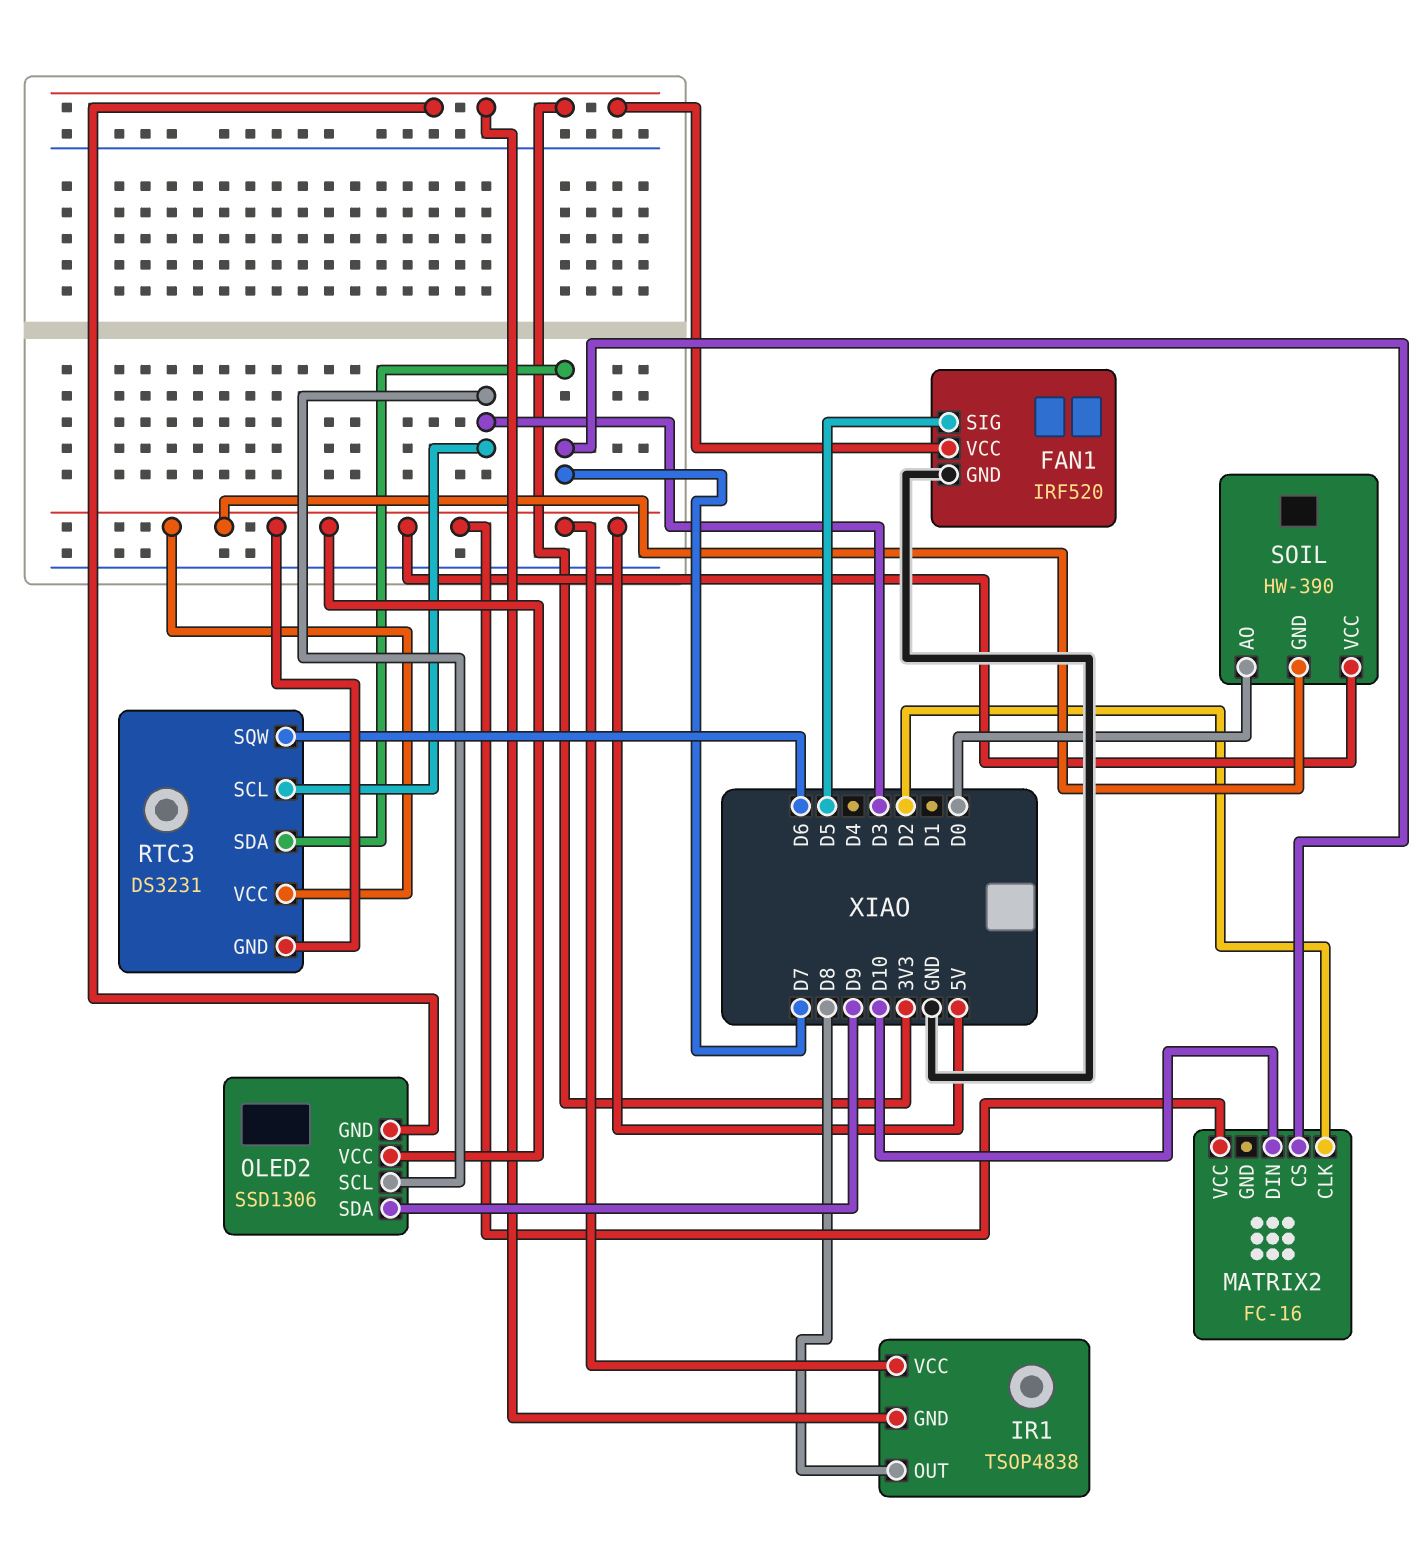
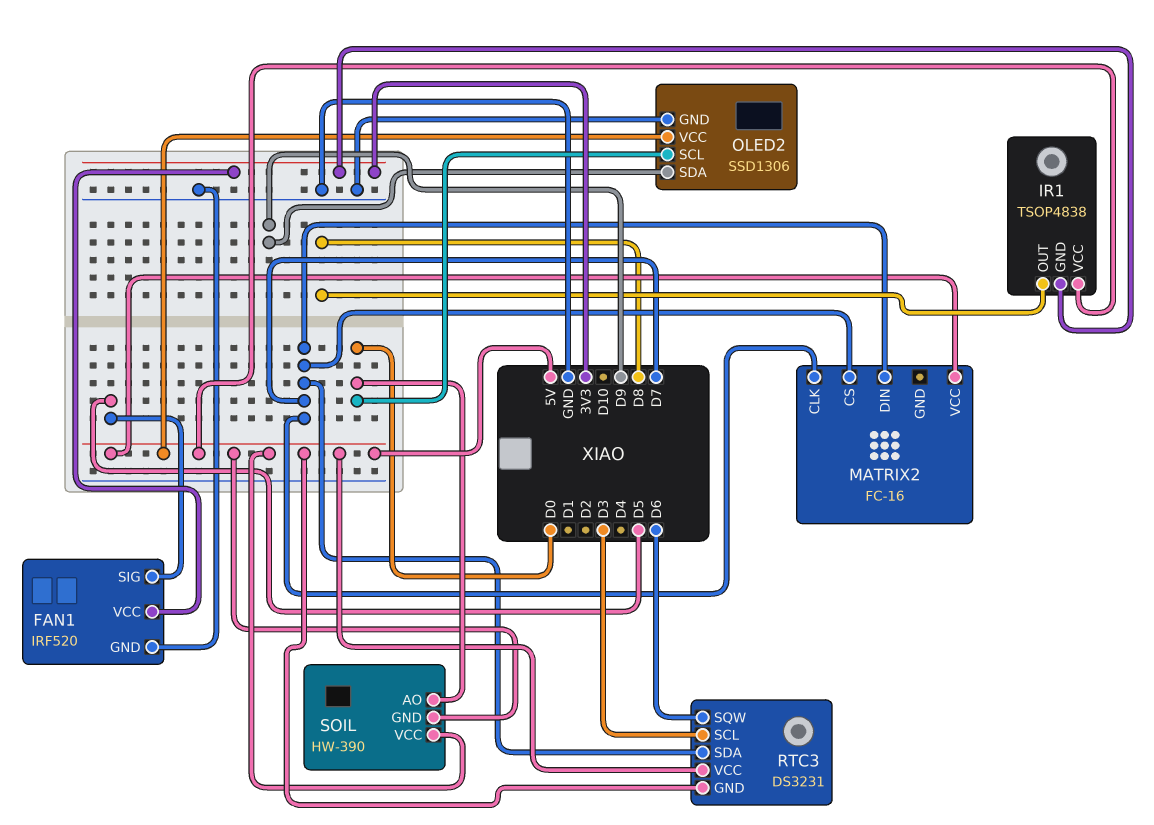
MATRIX2 pin CLK: D2 -> D7
MATRIX2 pin DIN: D10 -> D7
OLED2 pin GND: 3V3 -> GND
OLED2 pin SCL: D3 -> D0

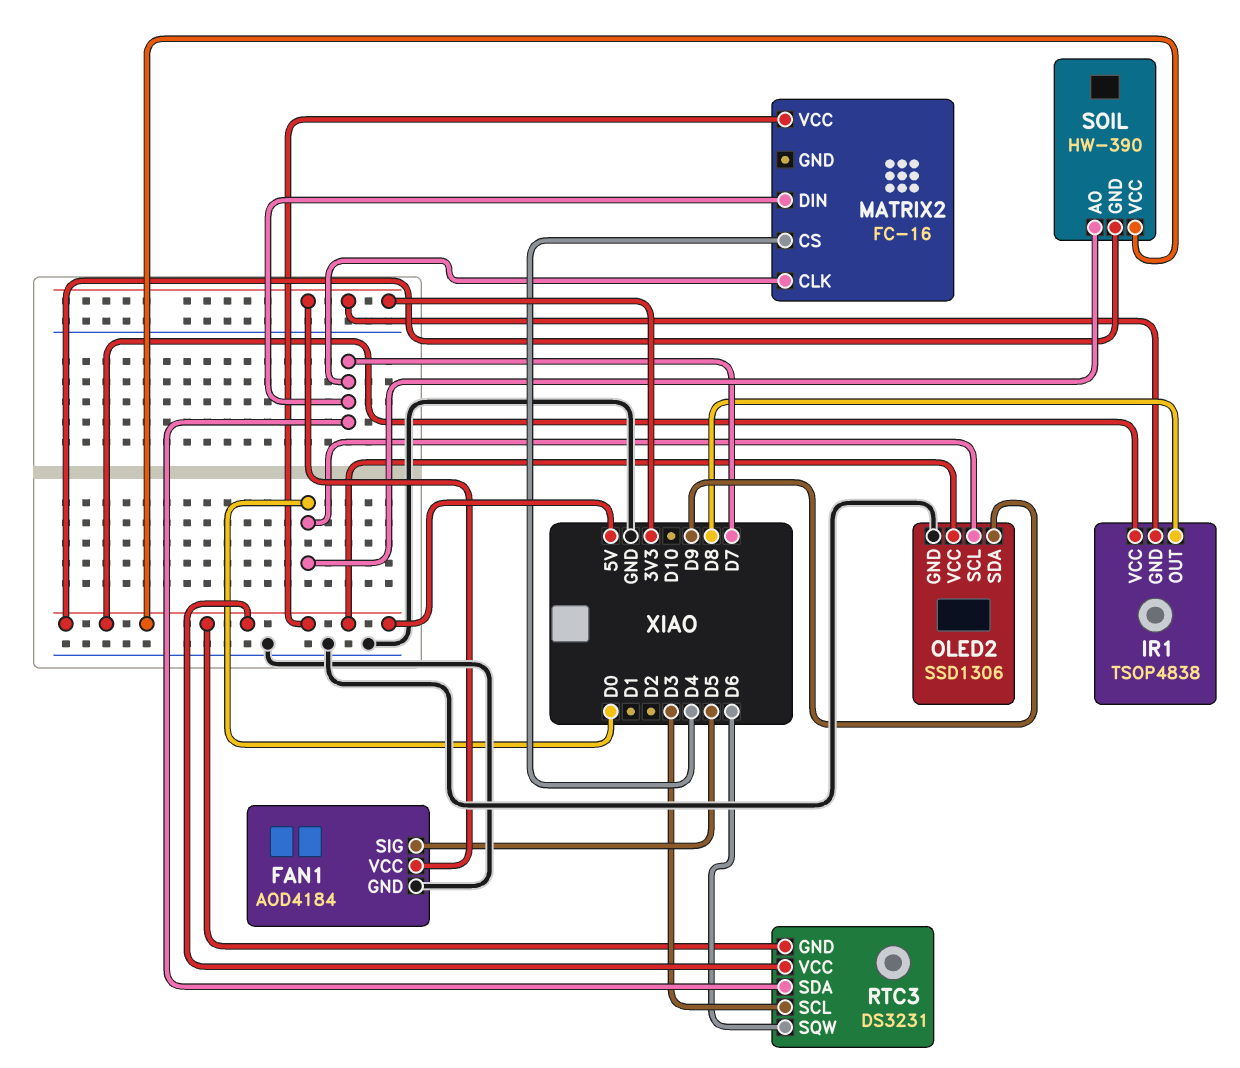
FAN1: IRF520 -> AOD4184
MATRIX2 pin CS: D7 -> D4

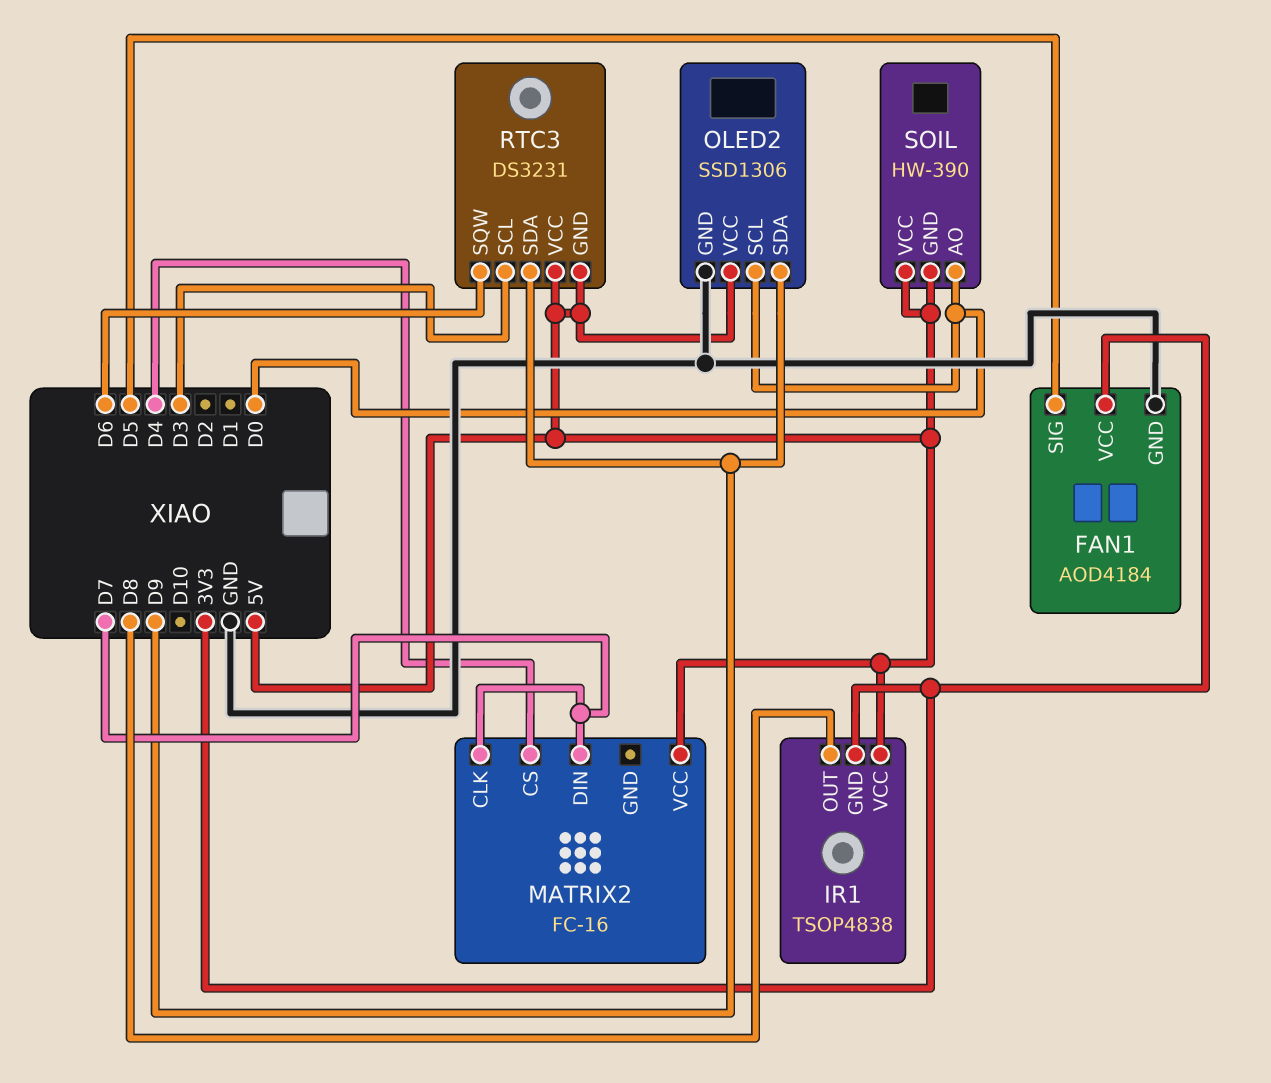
RTC3 pin SDA: D7 -> D9

